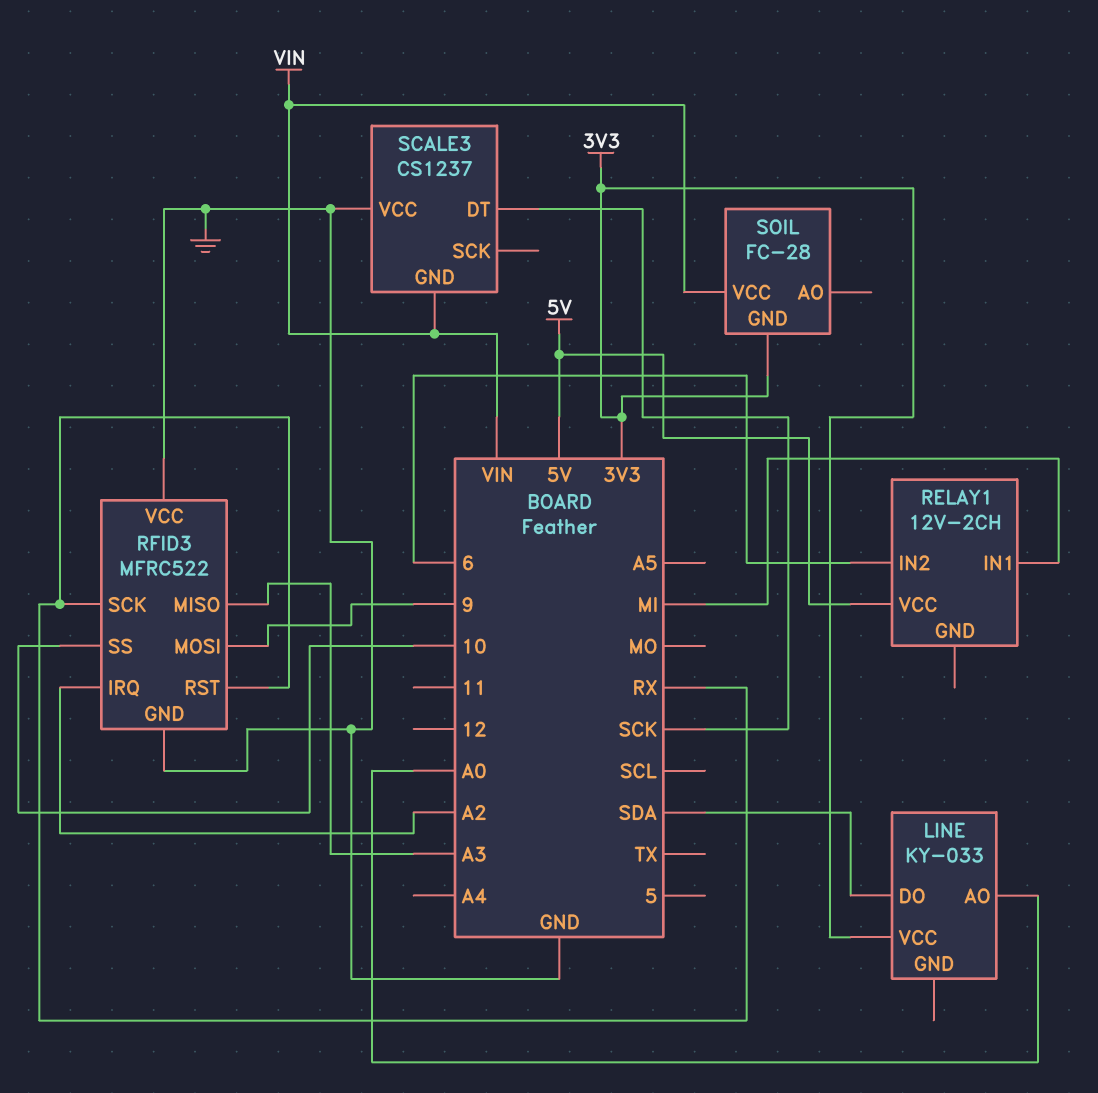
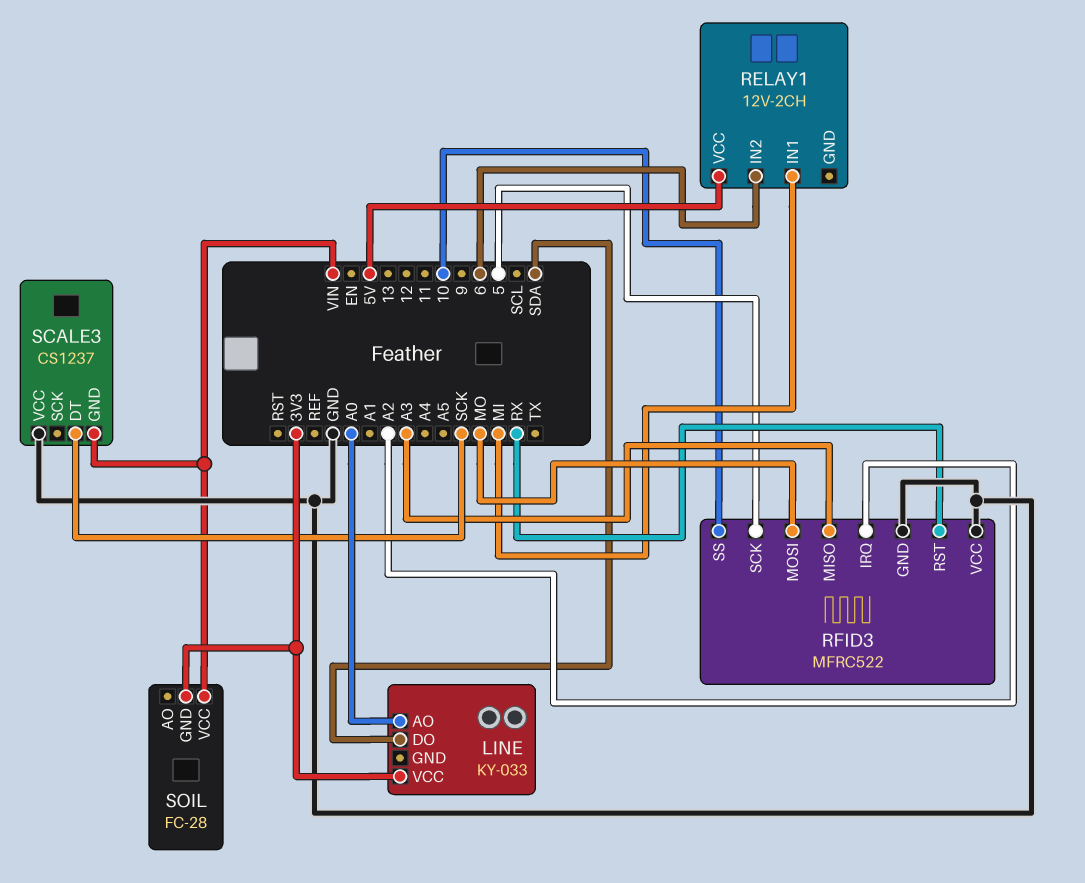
RFID3 pin MOSI: 9 -> MO
RFID3 pin SCK: RX -> 5

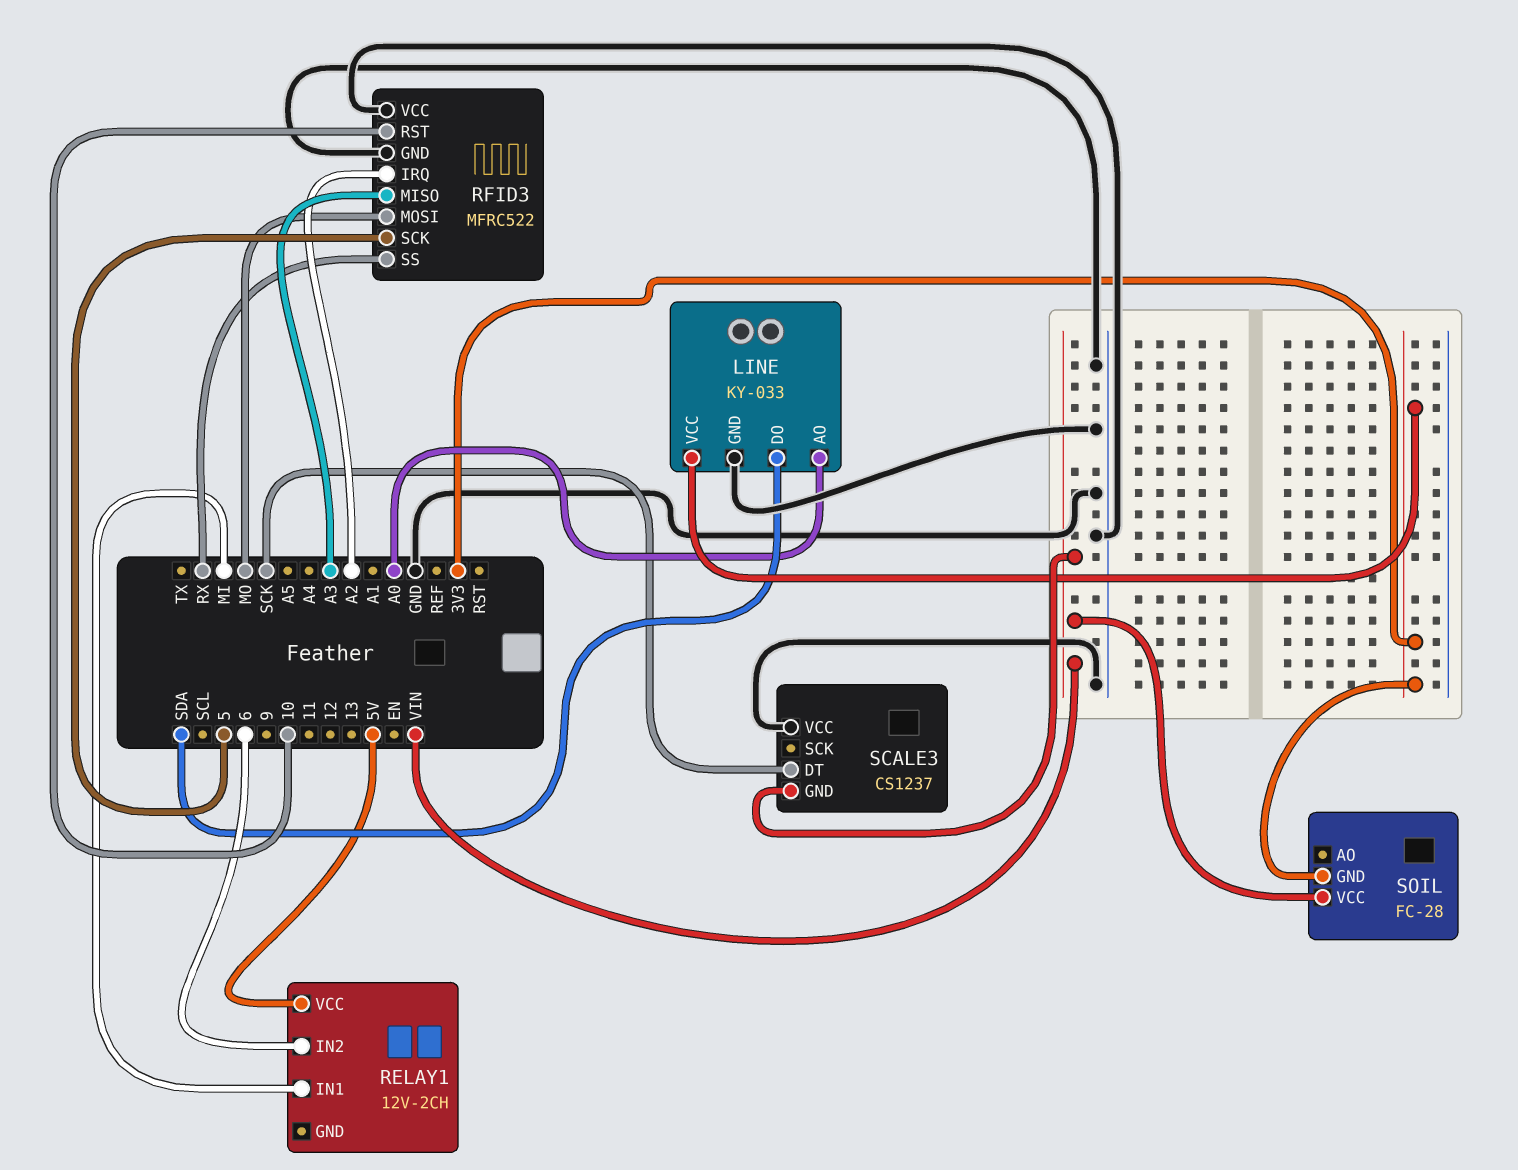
LINE pin GND: none -> GND
RFID3 pin RST: RX -> 10
RFID3 pin SS: 10 -> RX

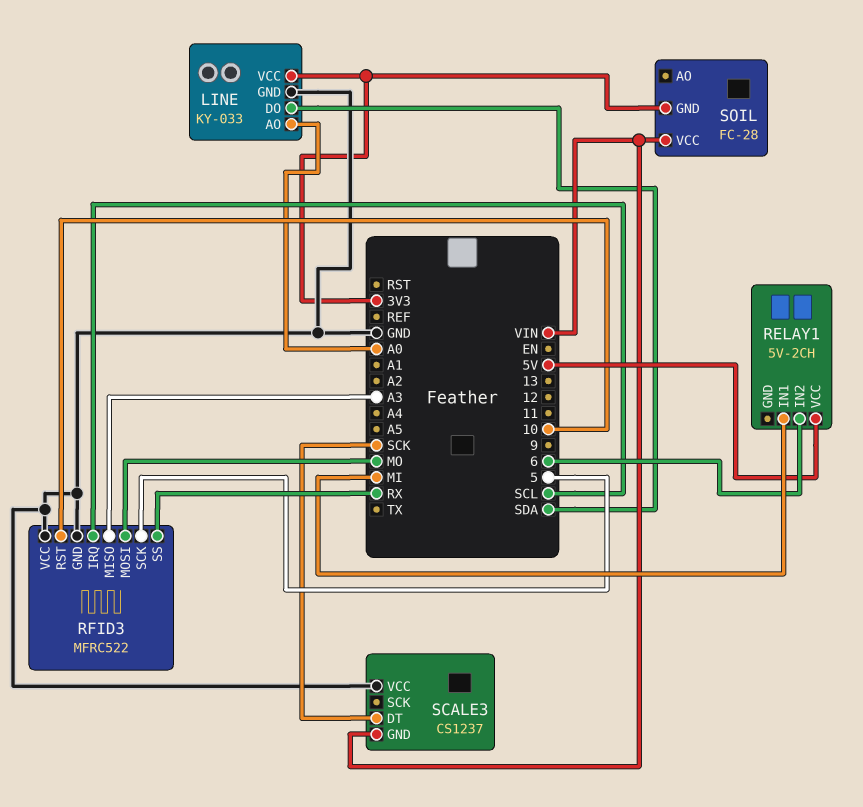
RELAY1: 12V-2CH -> 5V-2CH
RFID3 pin IRQ: A2 -> SCL

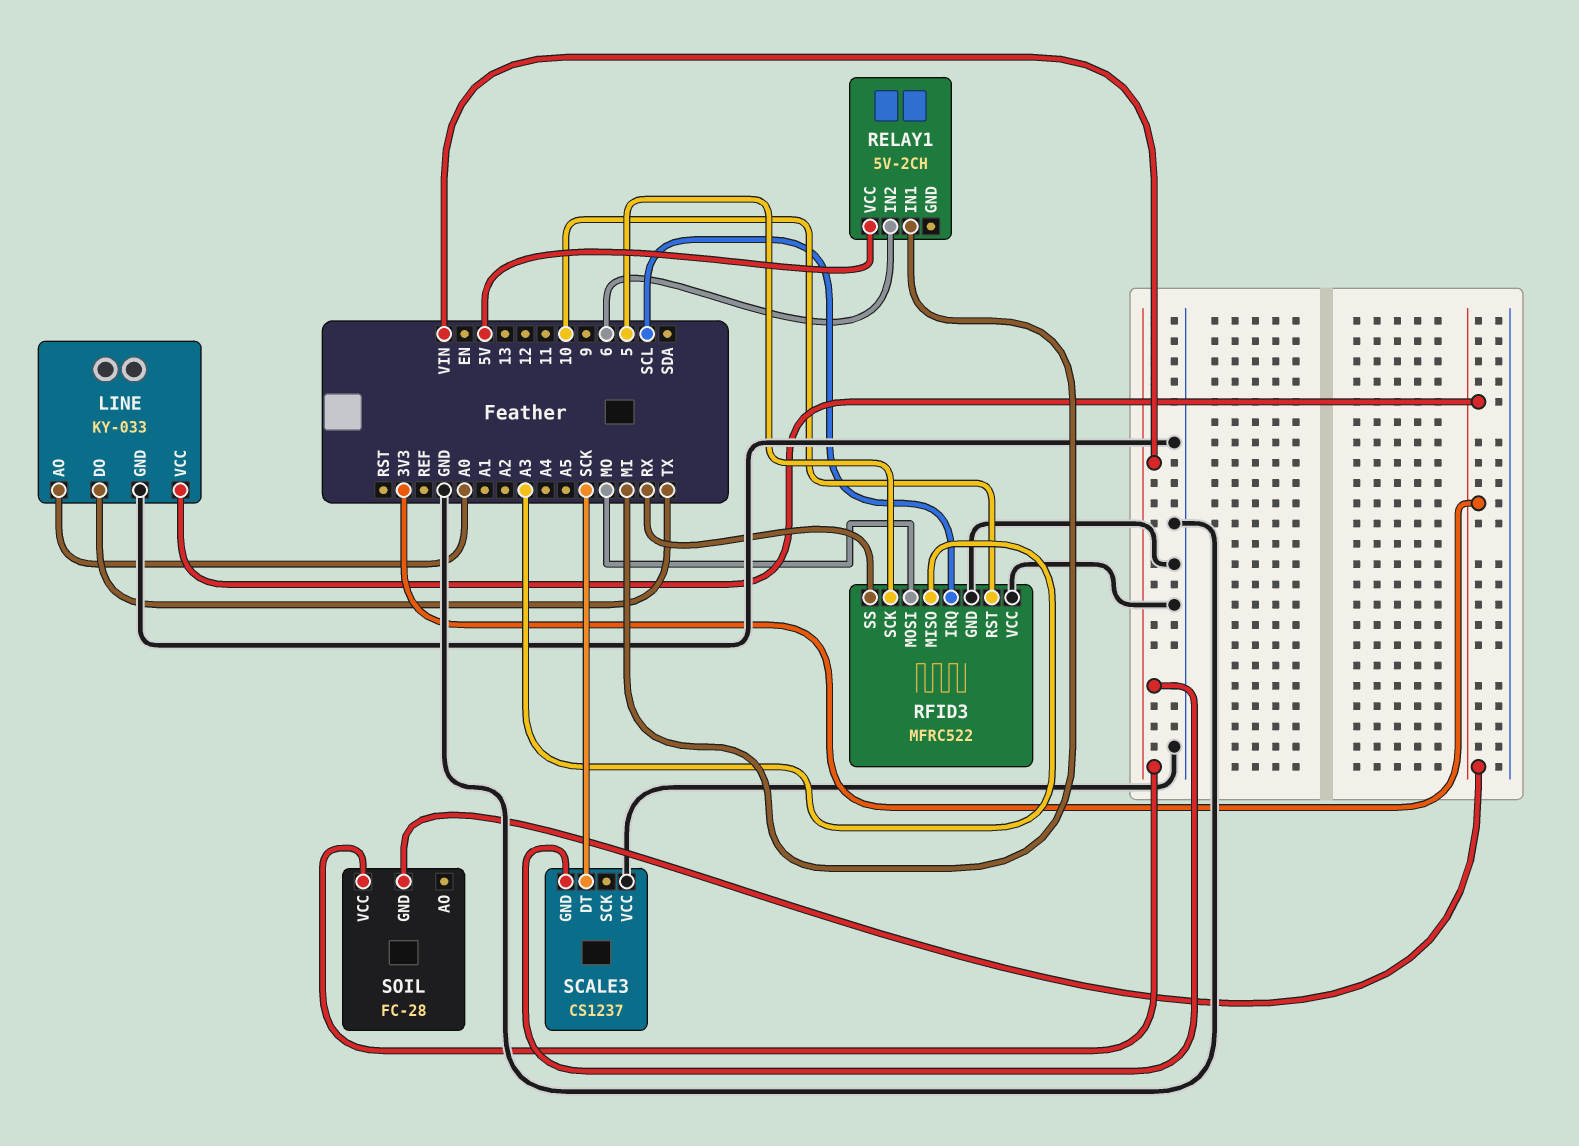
LINE pin DO: SDA -> TX

